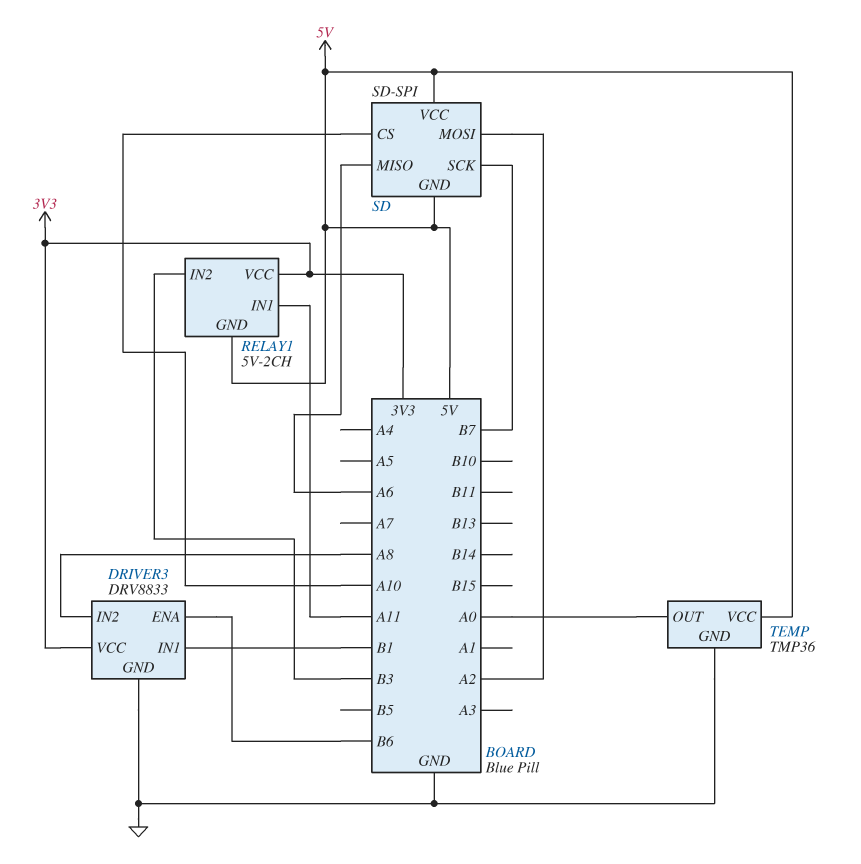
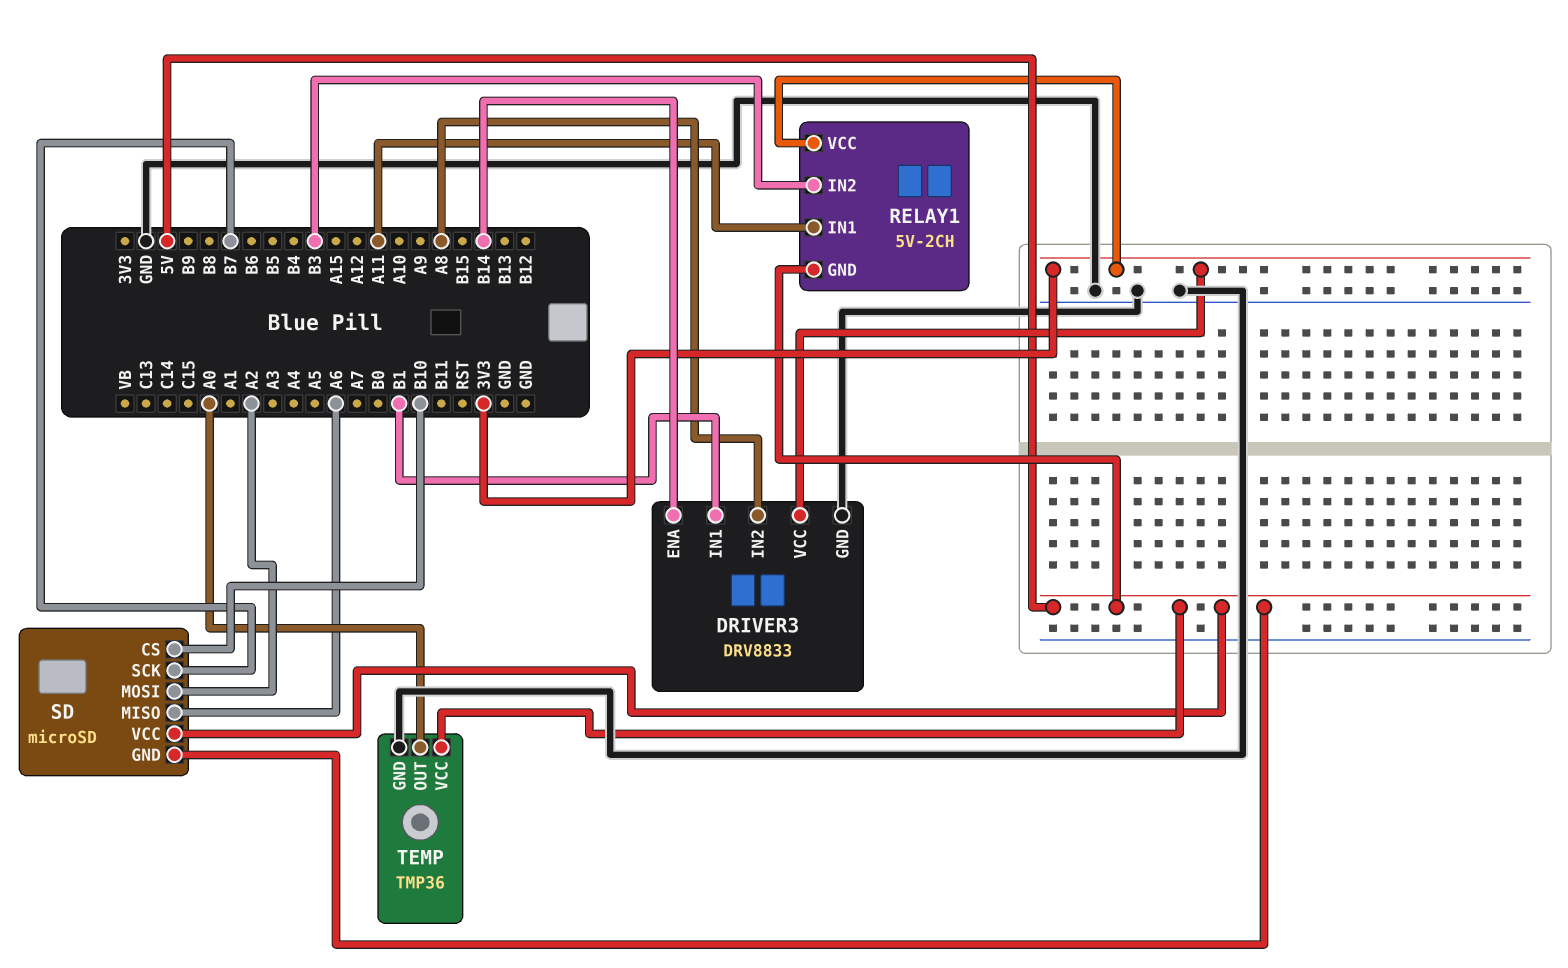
DRIVER3 pin ENA: B6 -> B14
SD: SD-SPI -> microSD
SD pin CS: A10 -> B10

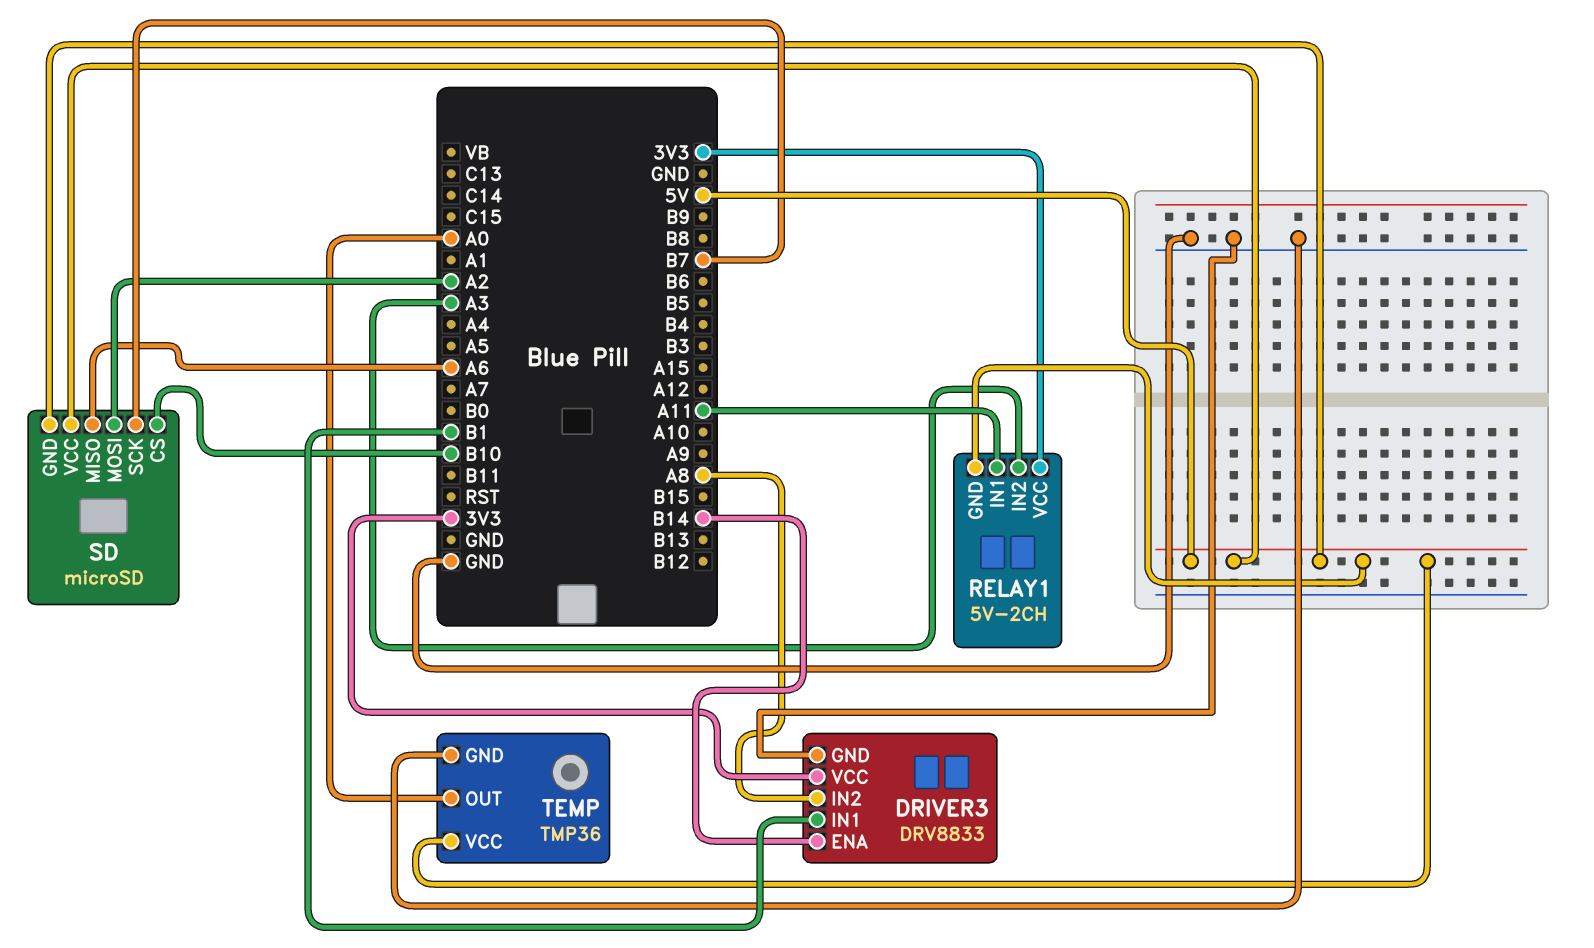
RELAY1 pin IN2: B3 -> A3

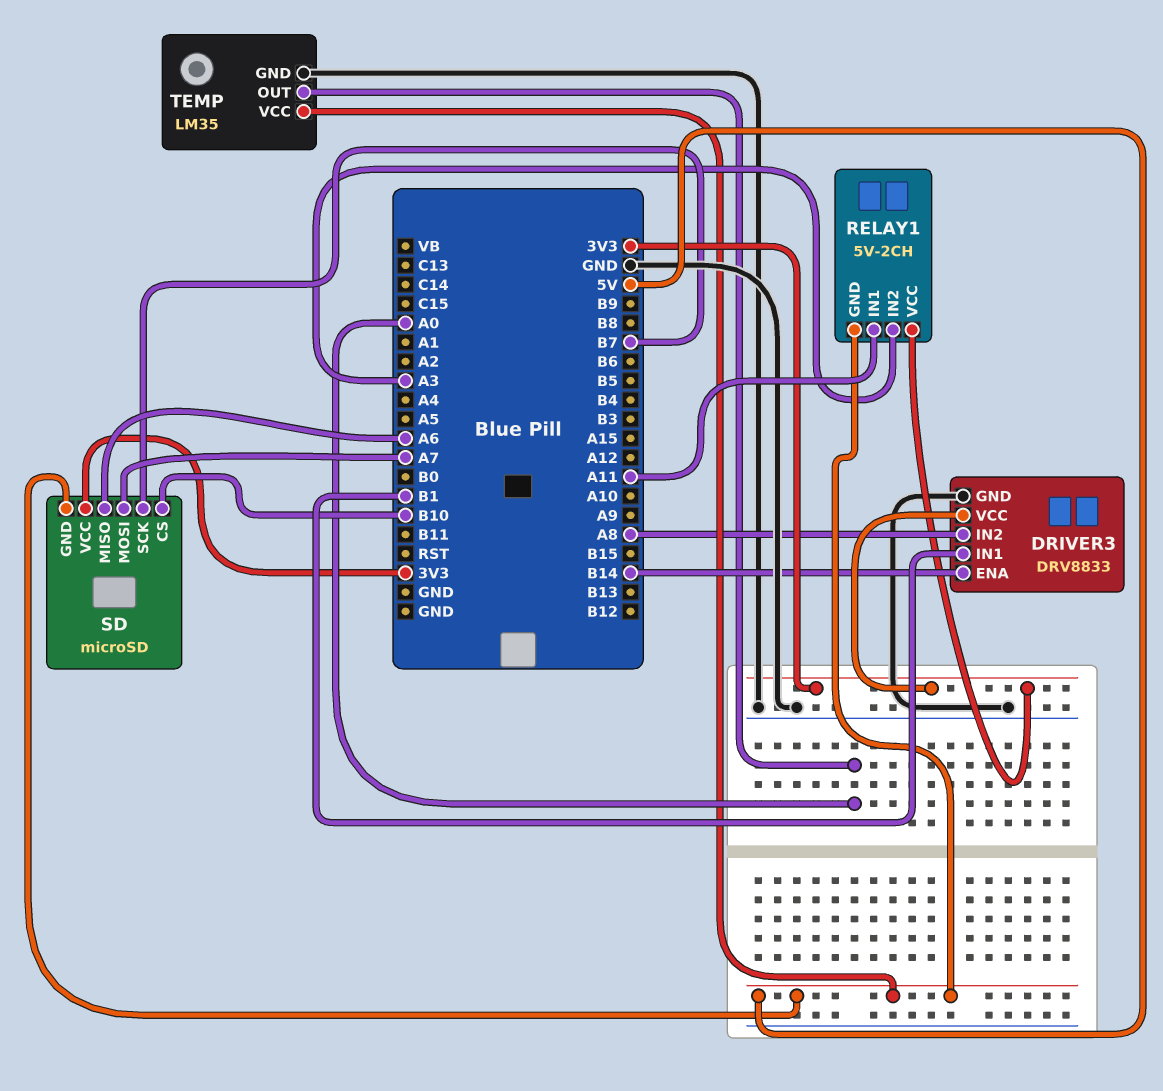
SD pin MOSI: A2 -> A7
SD pin VCC: 5V -> 3V3
TEMP: TMP36 -> LM35

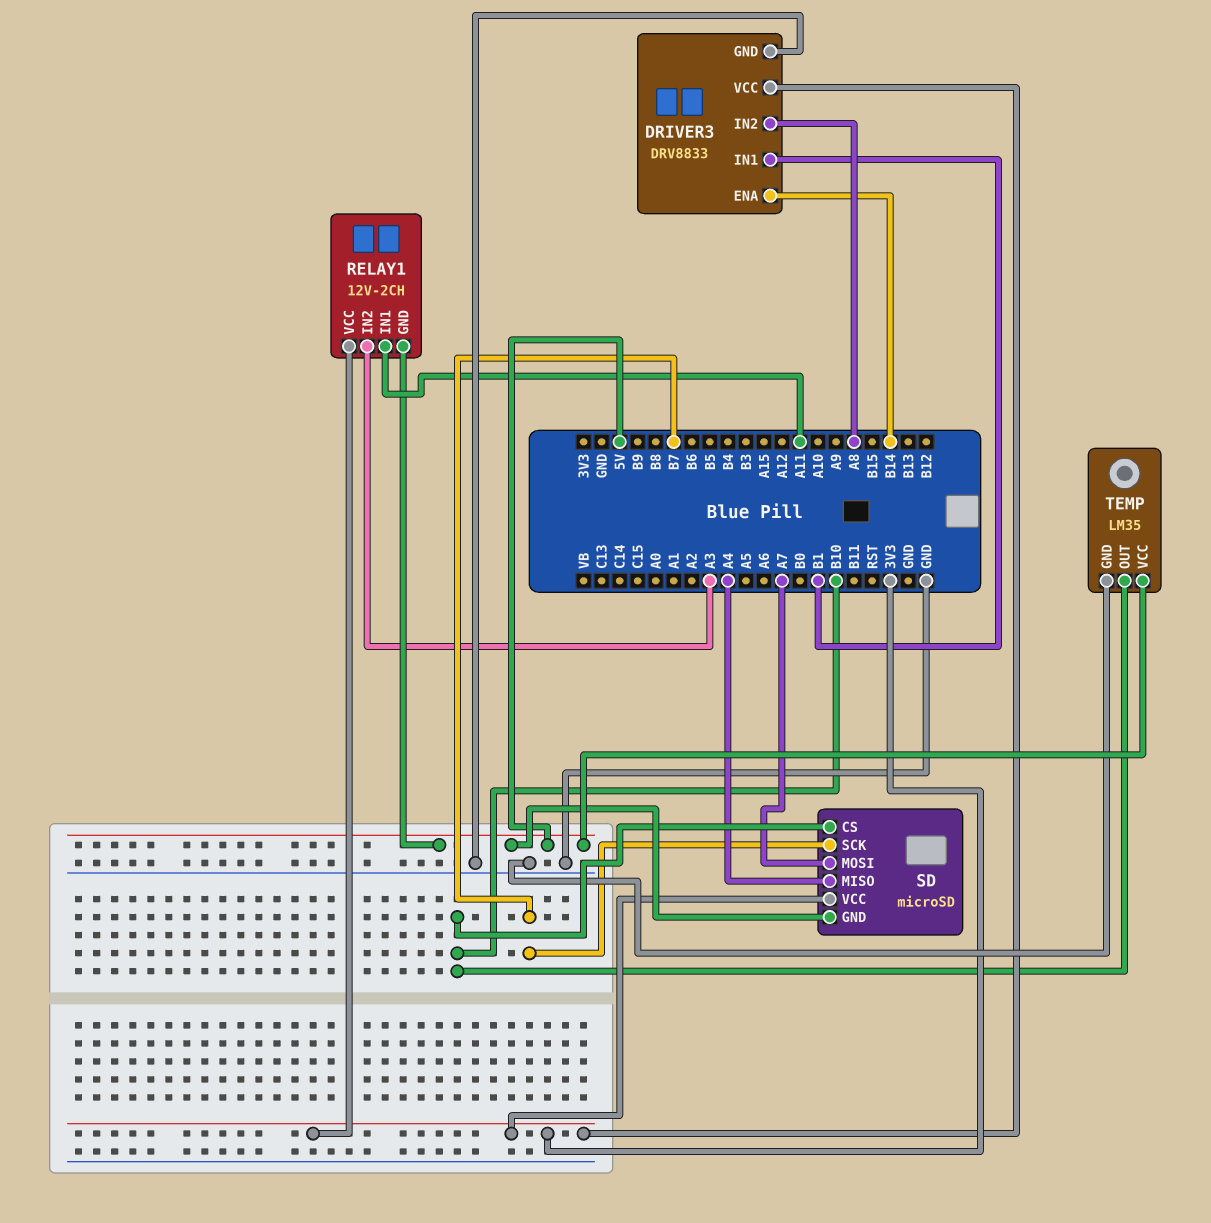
RELAY1: 5V-2CH -> 12V-2CH
SD pin MISO: A6 -> A4
TEMP pin OUT: A0 -> B10

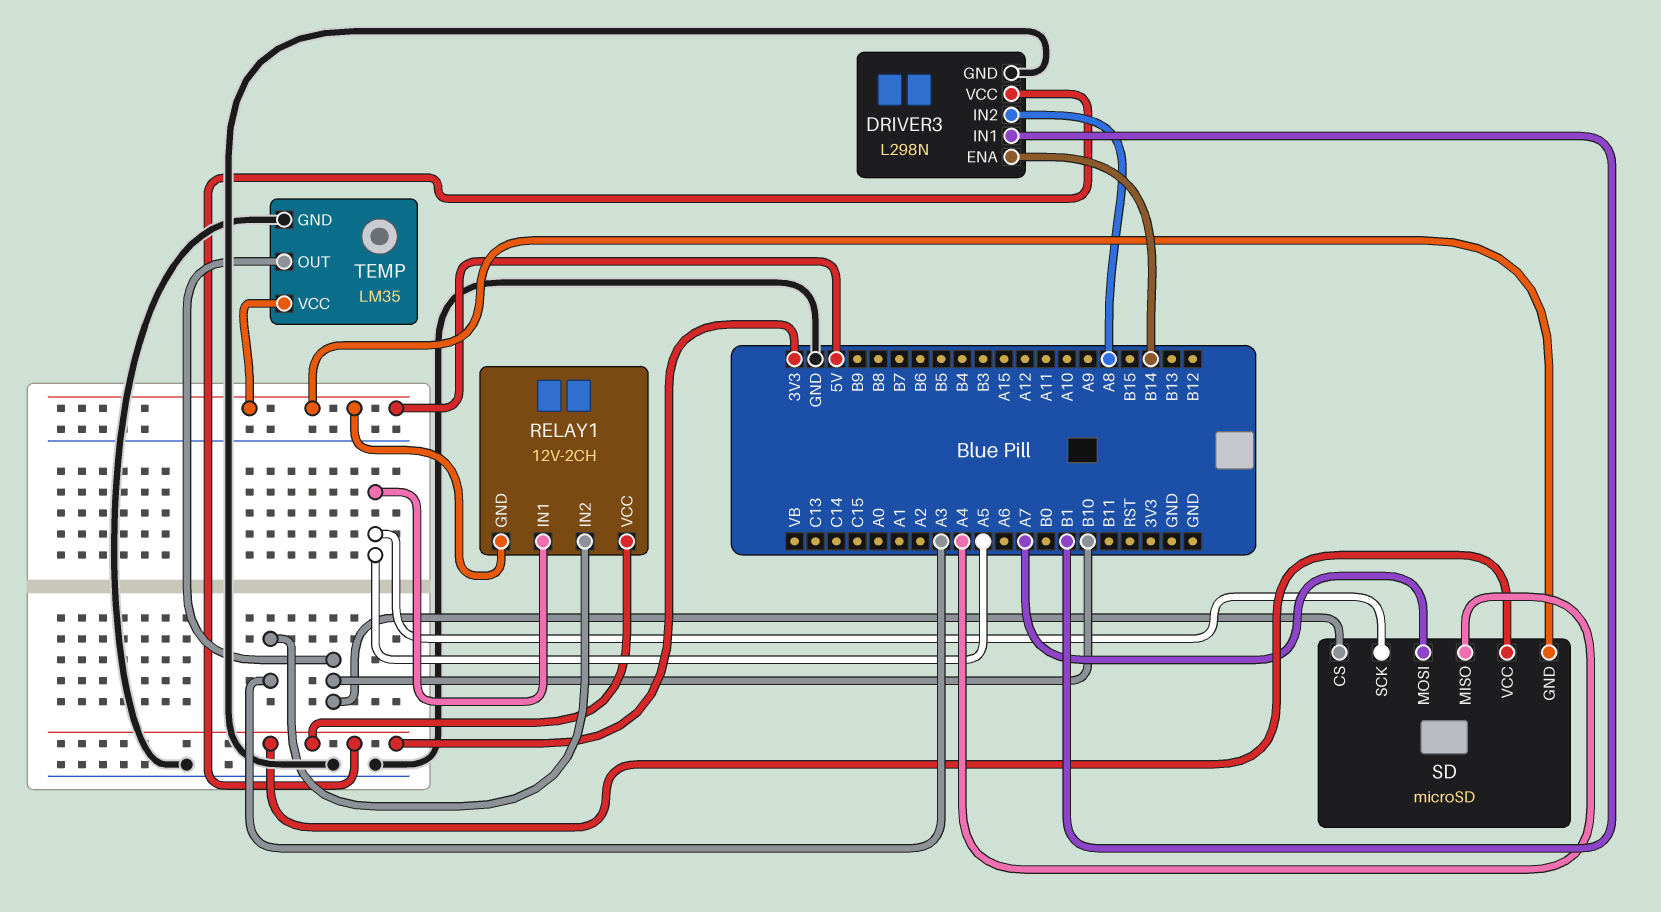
DRIVER3: DRV8833 -> L298N
RELAY1 pin IN1: A11 -> A5
SD pin SCK: B7 -> A5

